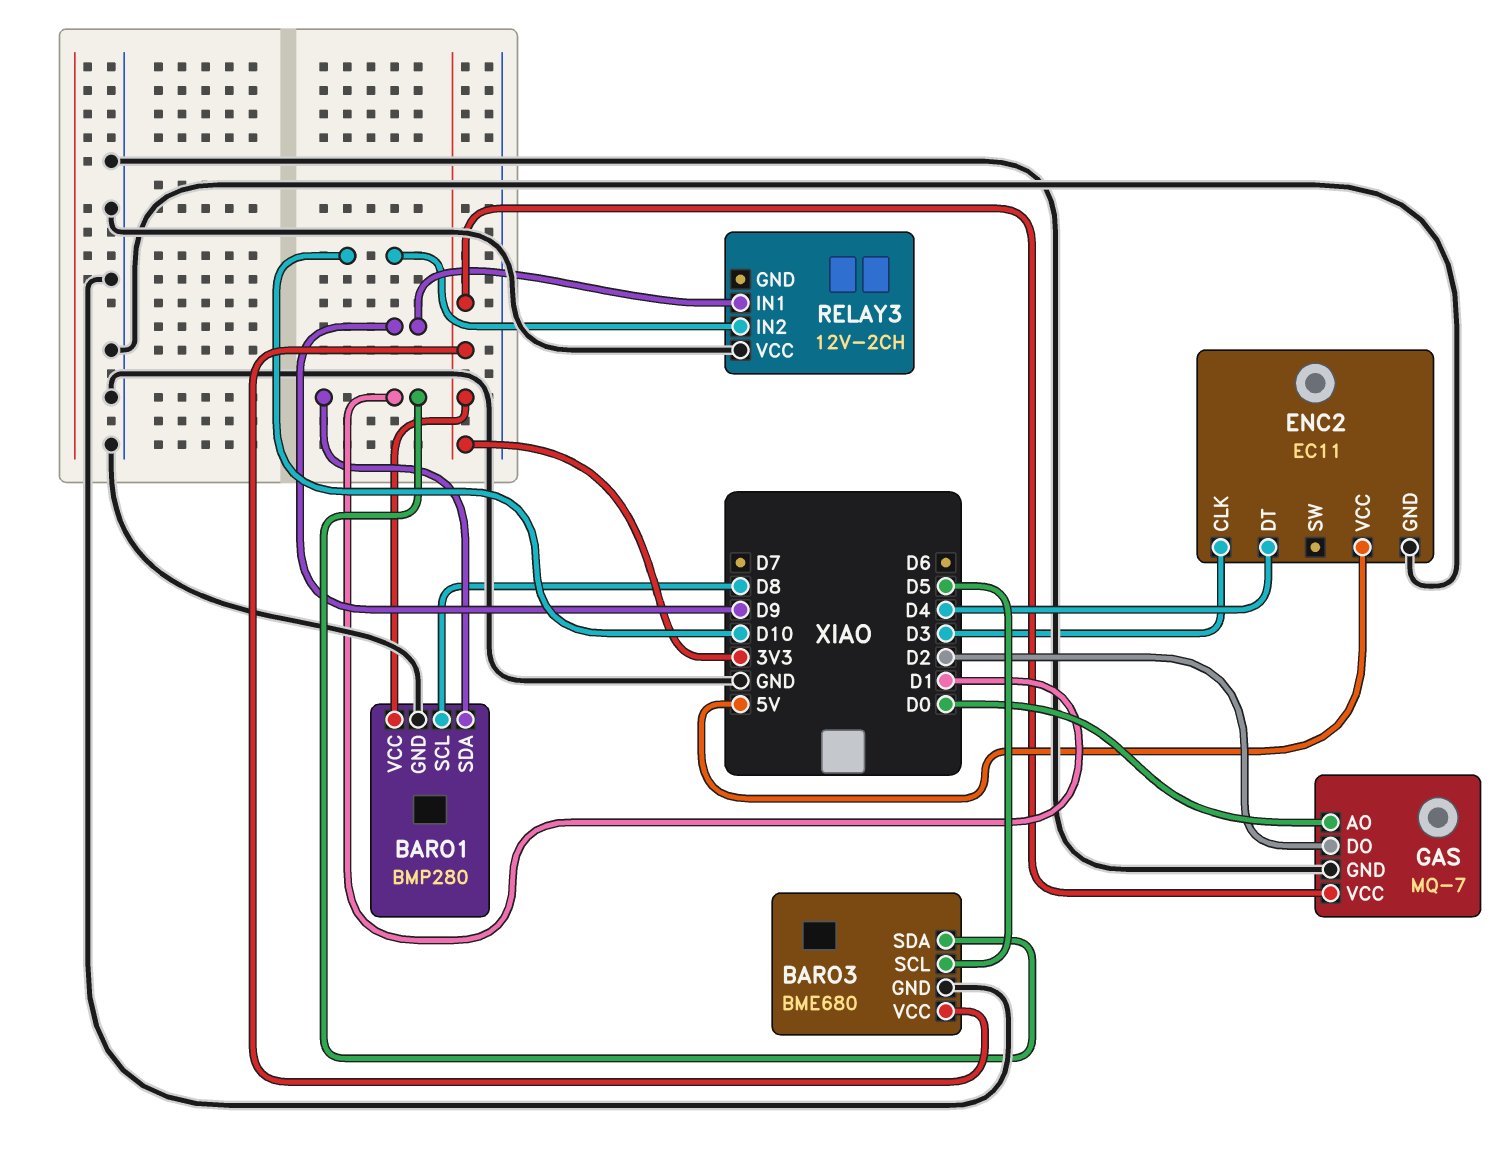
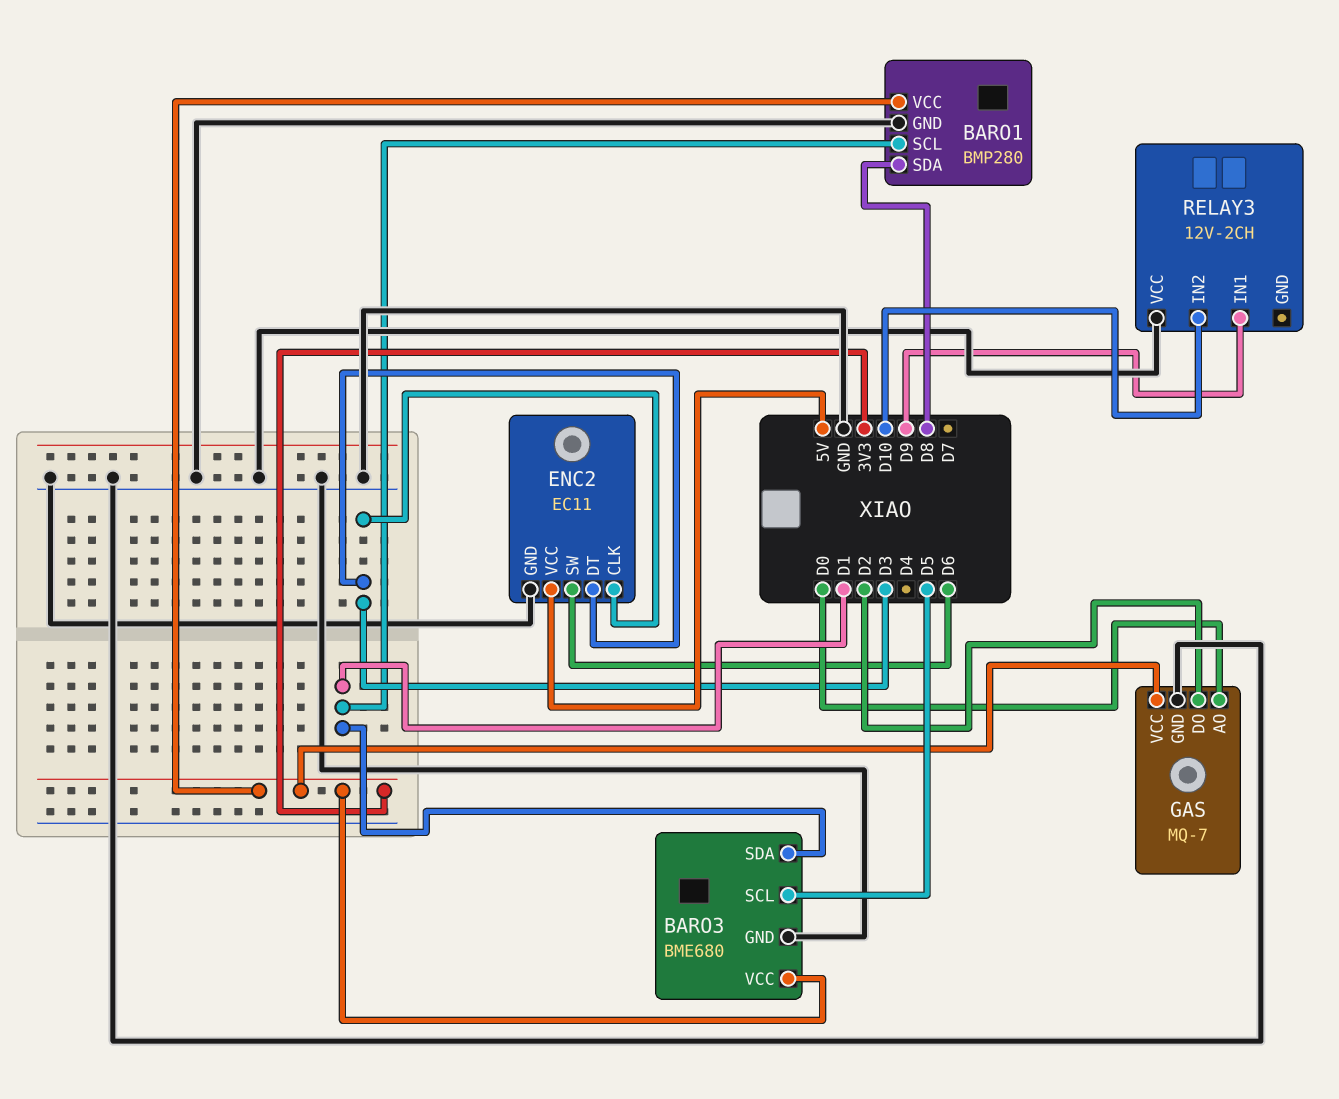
BARO1 pin SCL: D8 -> D1
BARO1 pin SDA: D1 -> D8
ENC2 pin DT: D4 -> D3
ENC2 pin SW: none -> D6

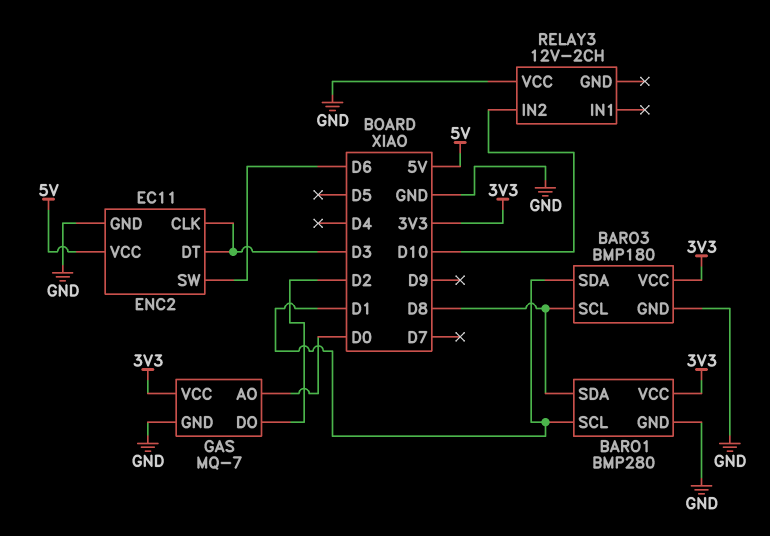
BARO3: BME680 -> BMP180
BARO3 pin SCL: D5 -> D8
RELAY3 pin IN1: D9 -> none

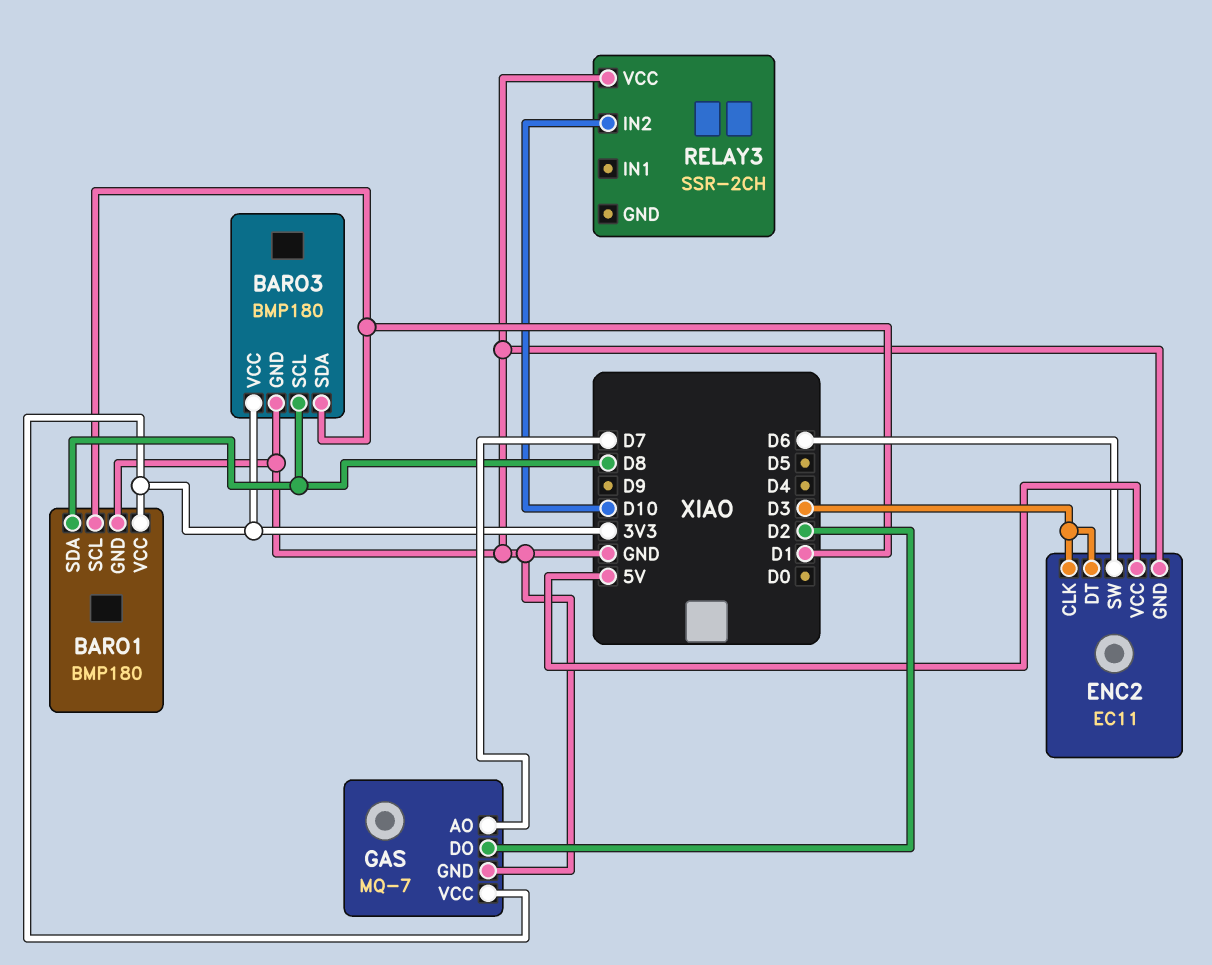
BARO1: BMP280 -> BMP180
GAS pin AO: D0 -> D7
RELAY3: 12V-2CH -> SSR-2CH

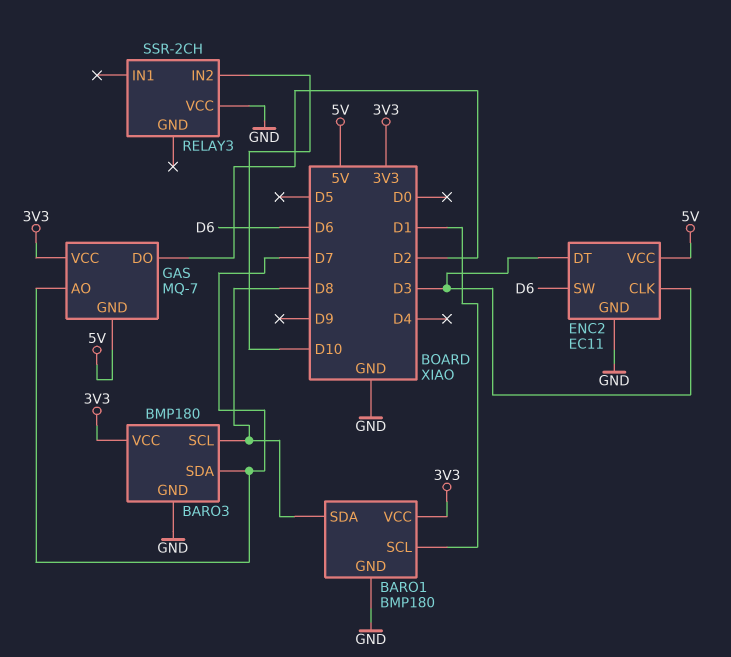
BARO3 pin SDA: D1 -> D7
GAS pin GND: GND -> 5V

